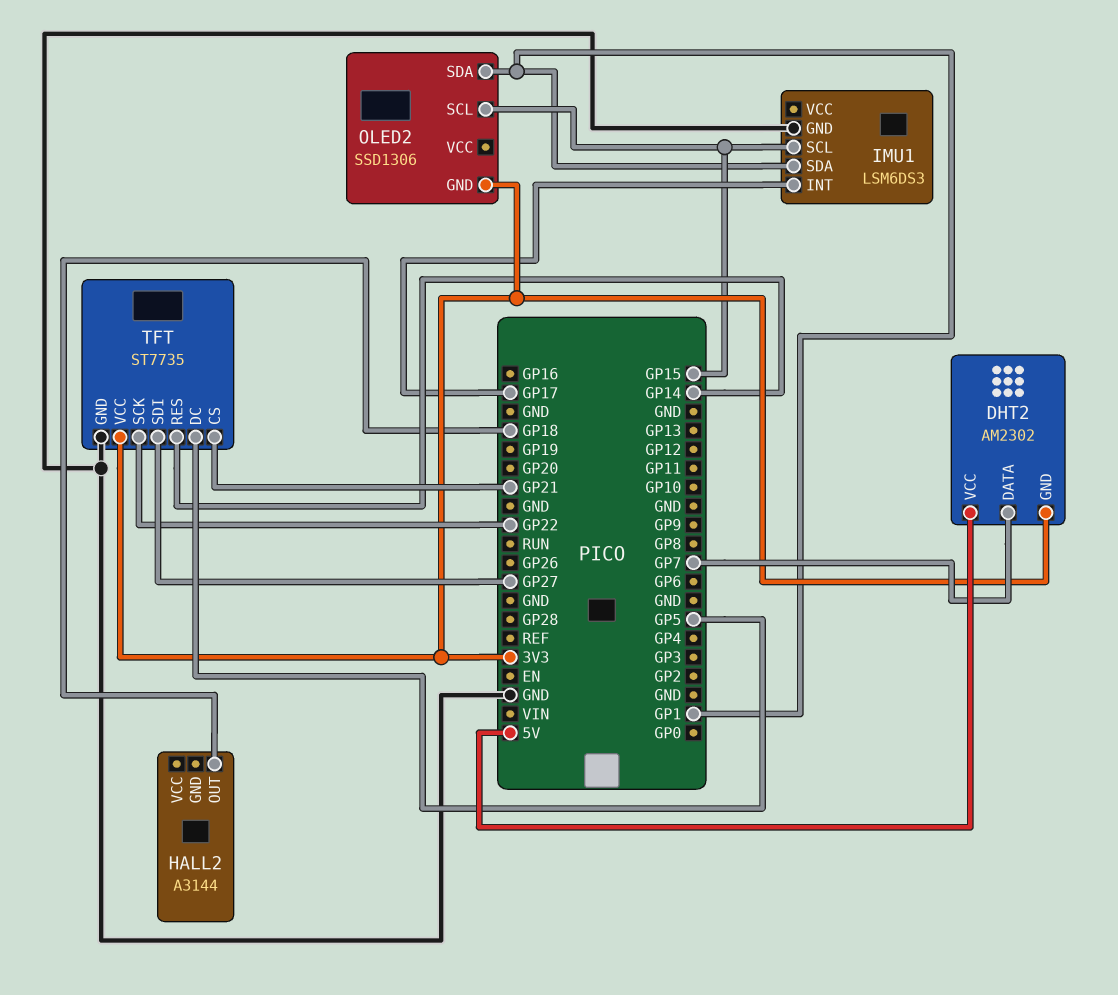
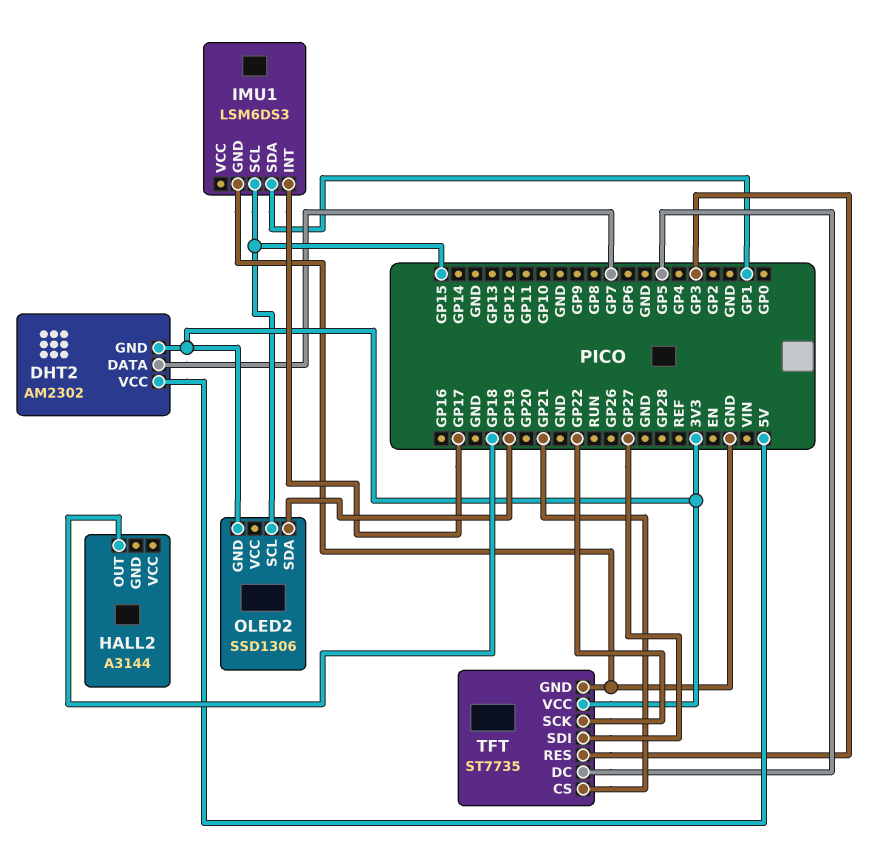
OLED2 pin SDA: GP1 -> GP19
TFT pin RES: GP14 -> GP3

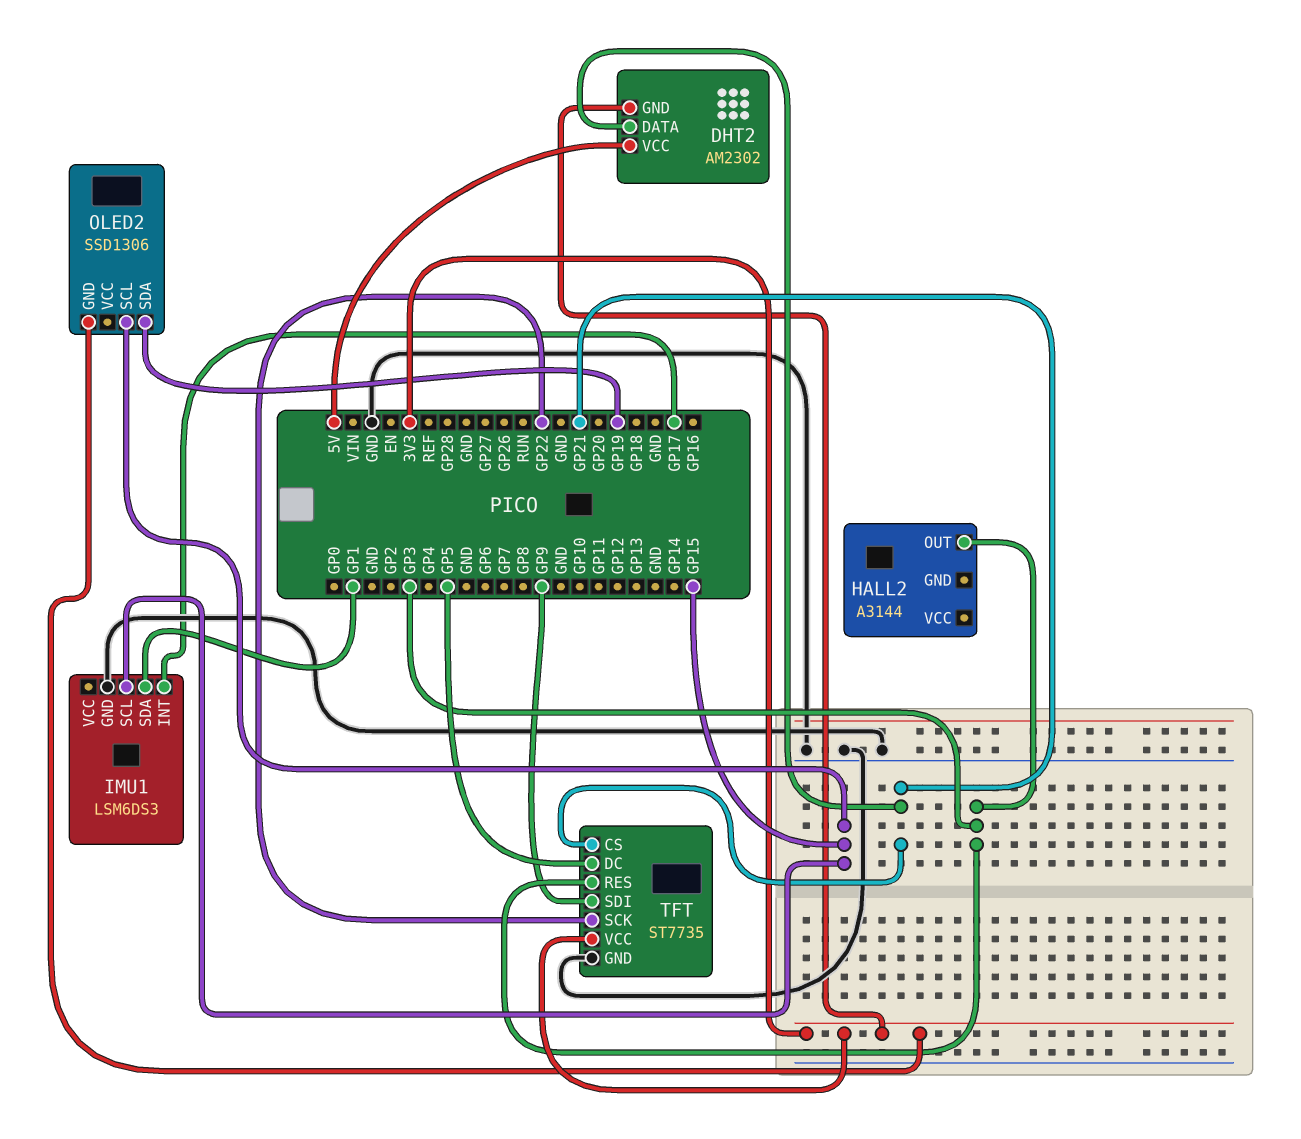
DHT2 pin DATA: GP7 -> GP21
HALL2 pin OUT: GP18 -> GP3
TFT pin SDI: GP27 -> GP9

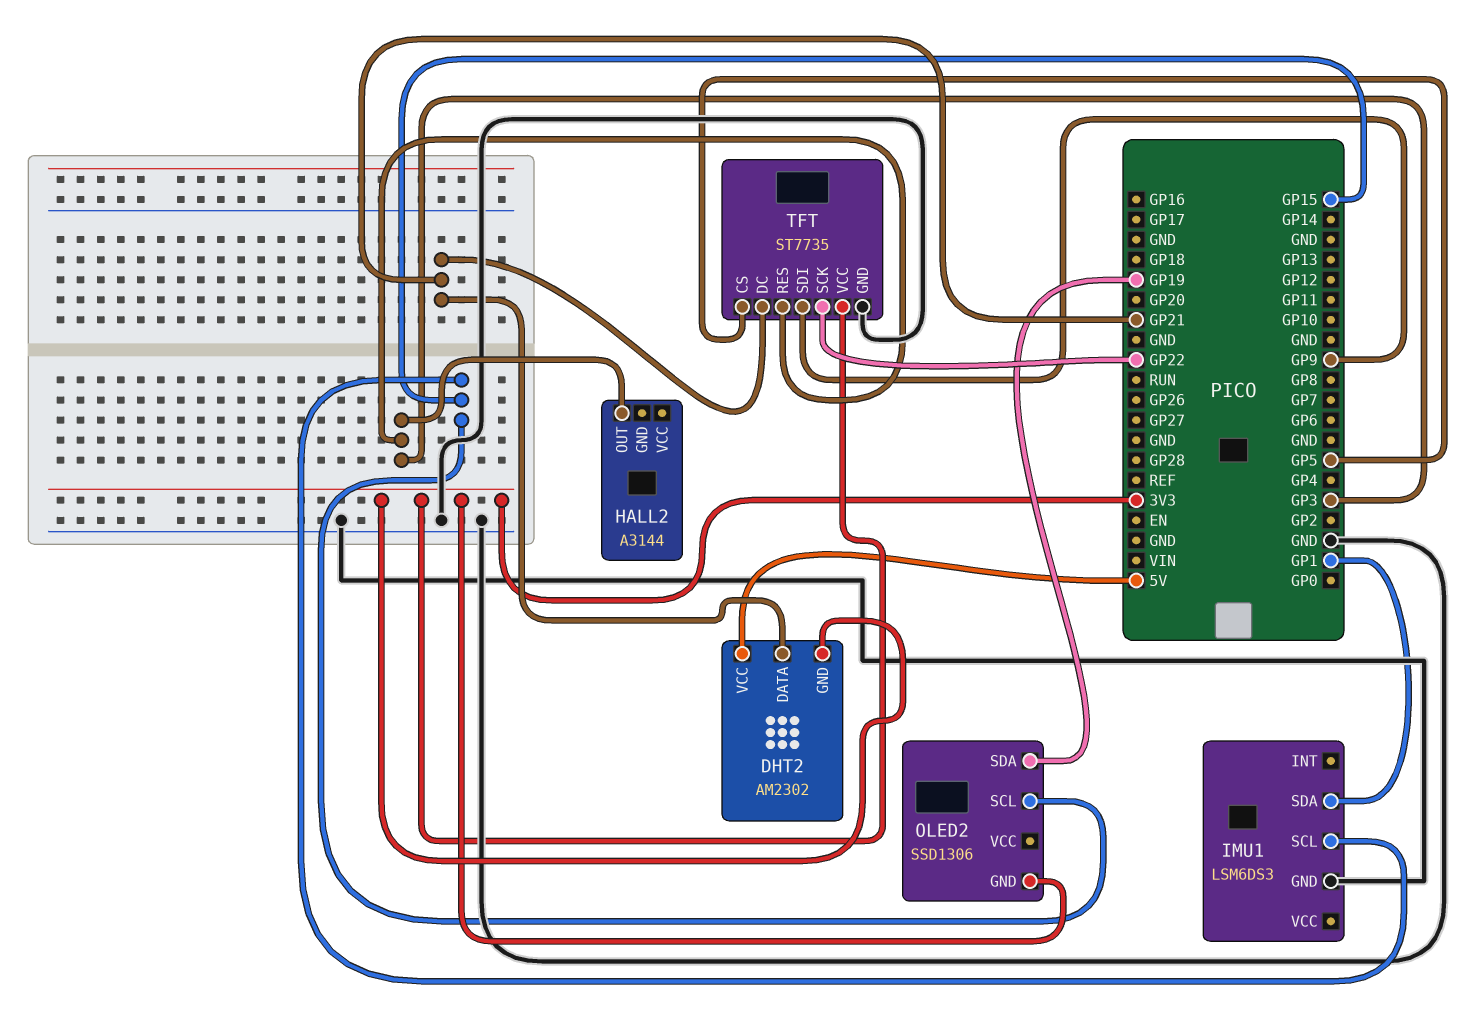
IMU1 pin INT: GP17 -> none
TFT pin CS: GP21 -> GP5
TFT pin DC: GP5 -> GP21

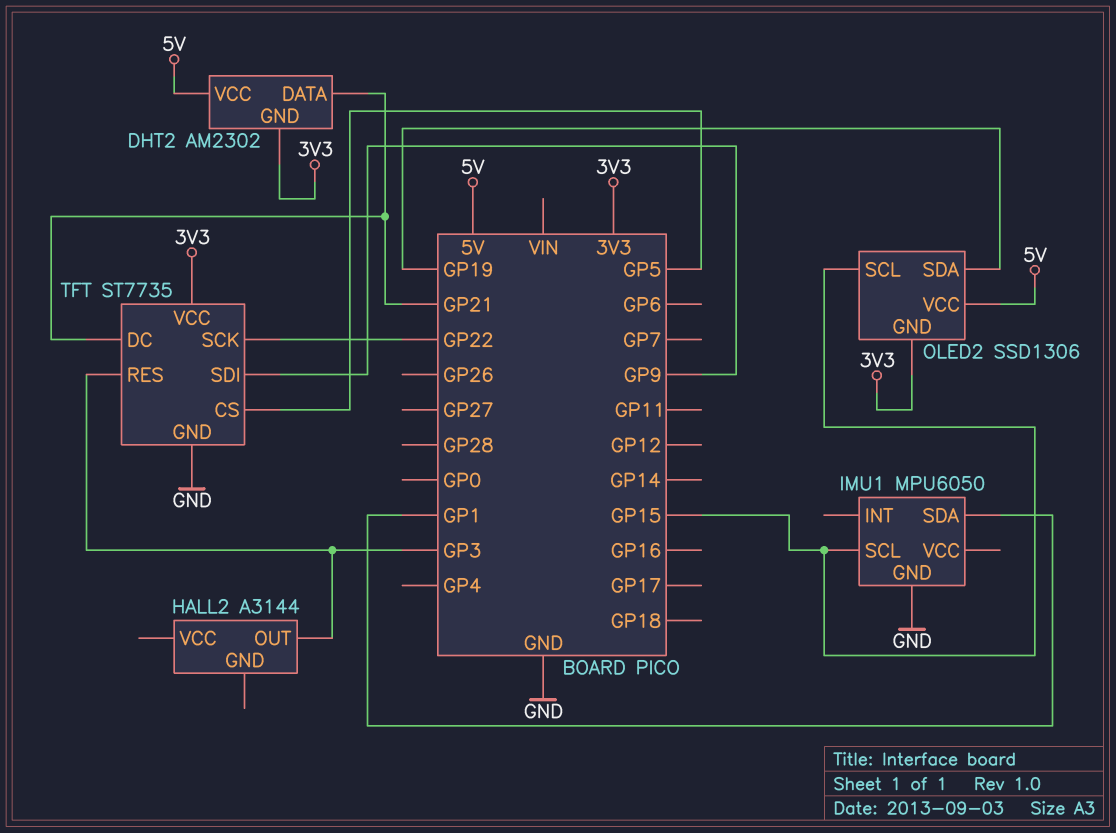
IMU1: LSM6DS3 -> MPU6050
OLED2 pin VCC: none -> 5V

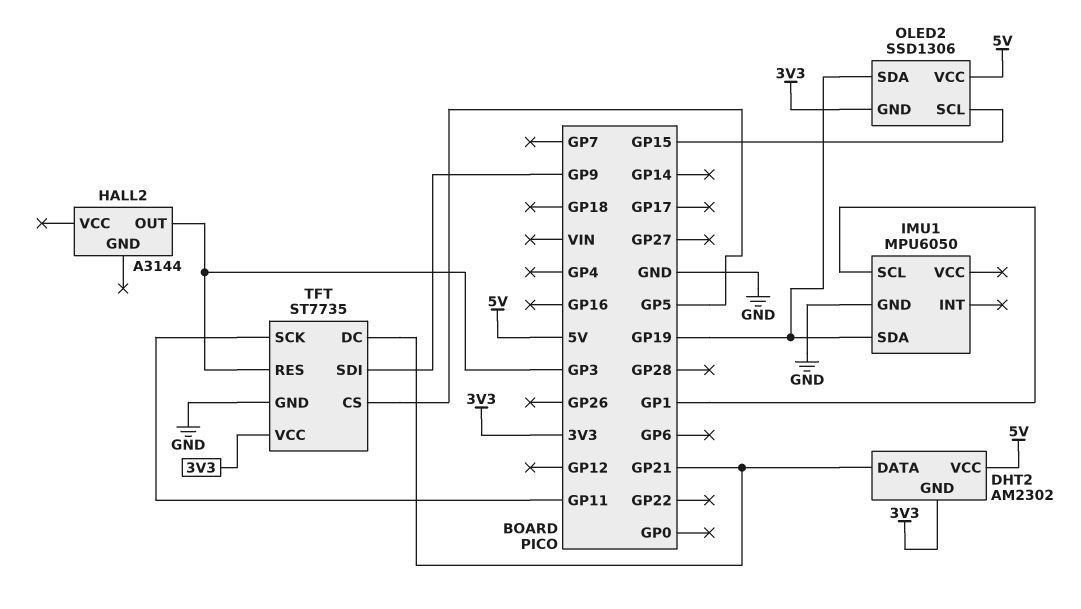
IMU1 pin SCL: GP15 -> GP1
IMU1 pin SDA: GP1 -> GP19
TFT pin SCK: GP22 -> GP11

